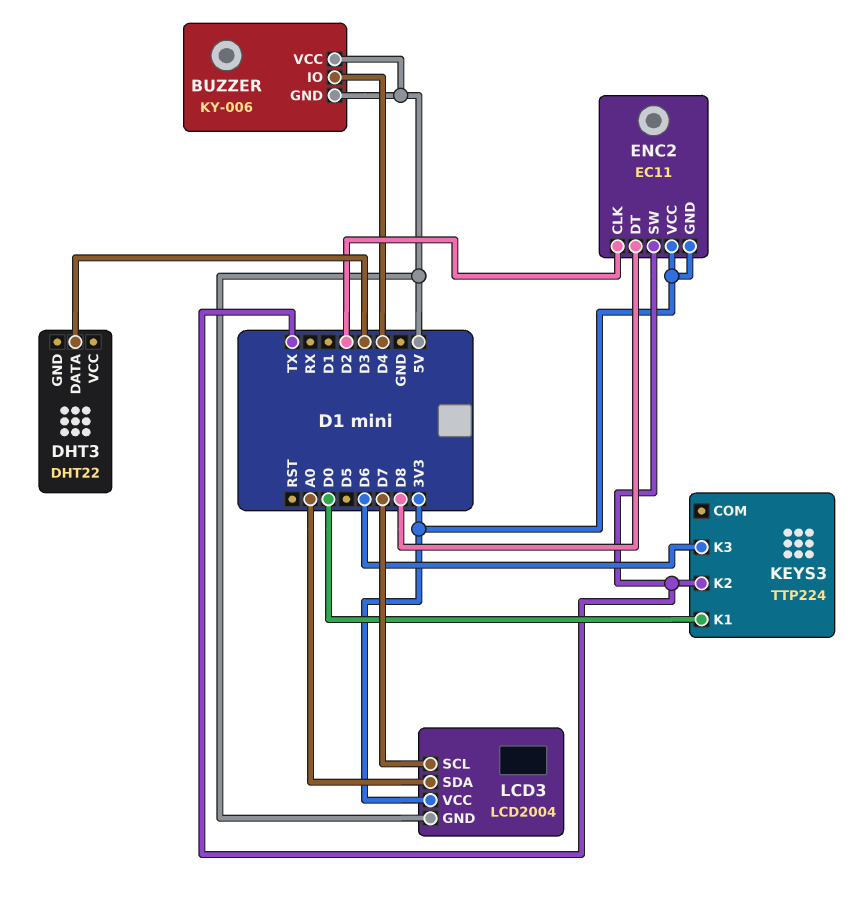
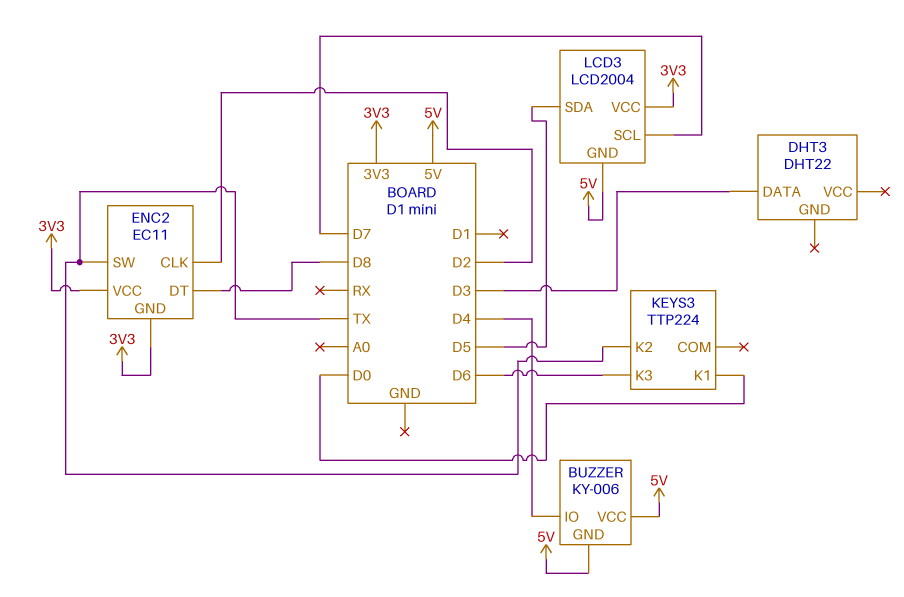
LCD3 pin SDA: A0 -> D5

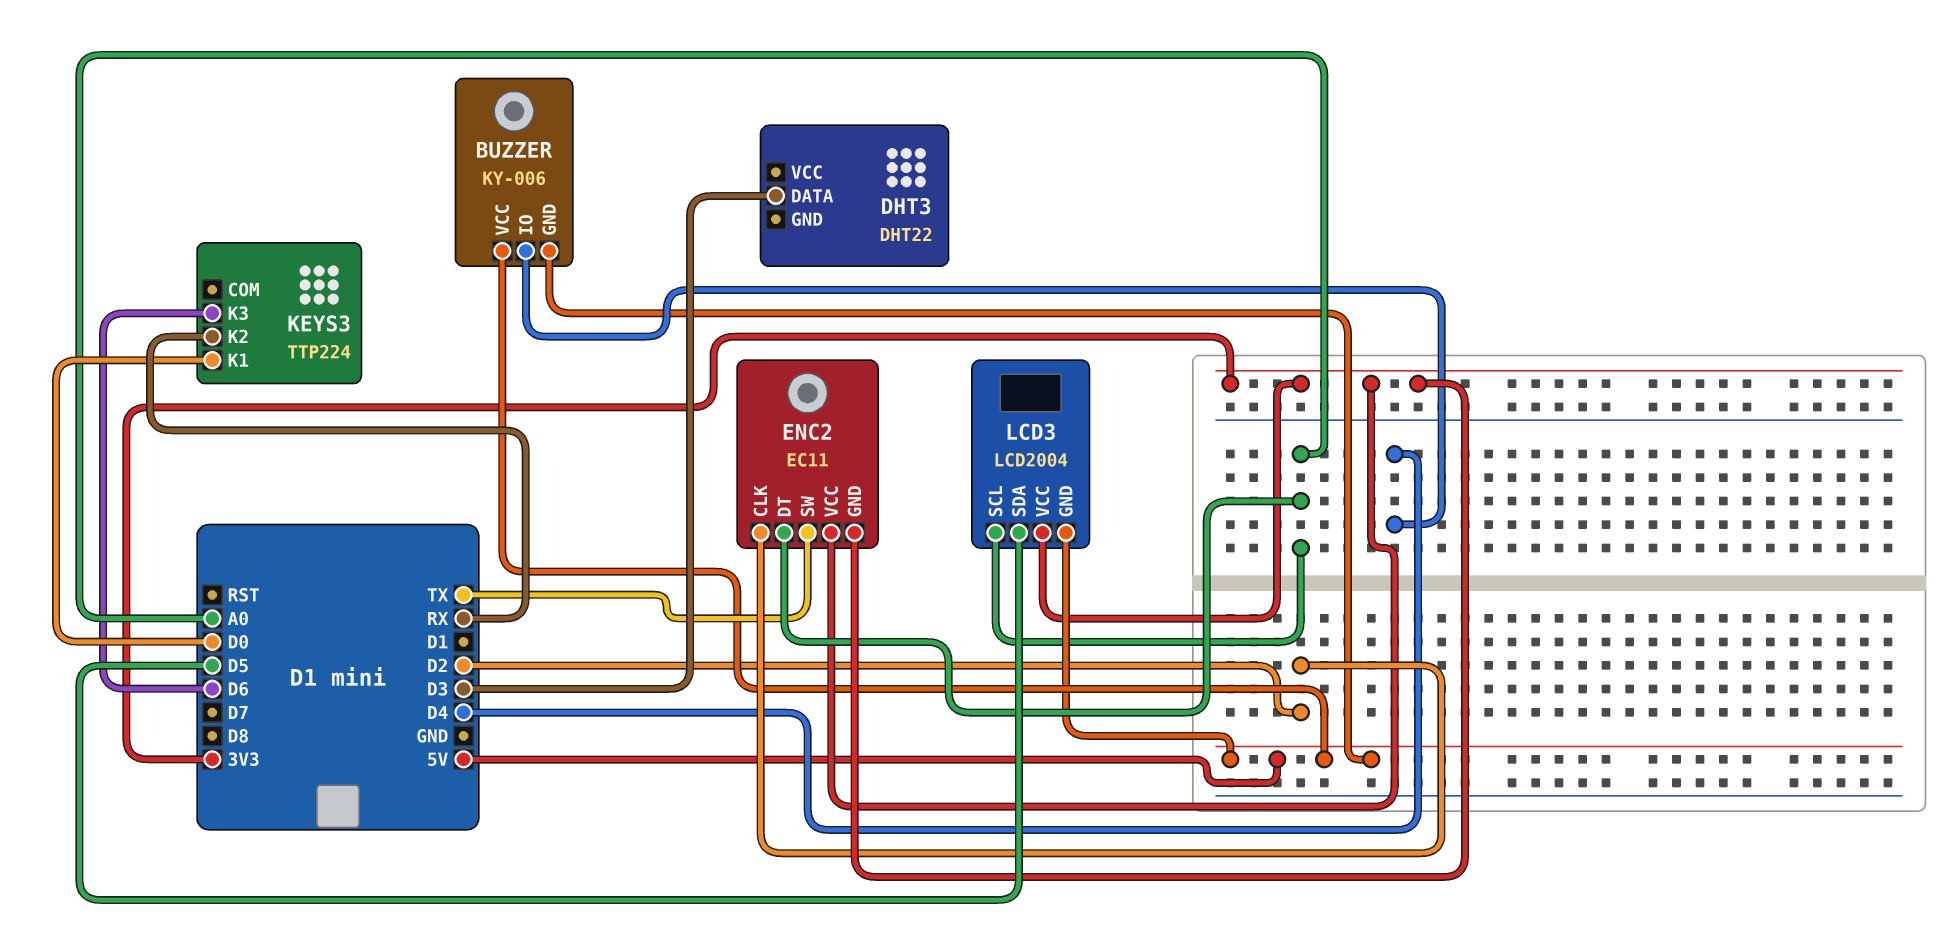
ENC2 pin DT: D8 -> A0
KEYS3 pin K2: TX -> RX
LCD3 pin SCL: D7 -> A0

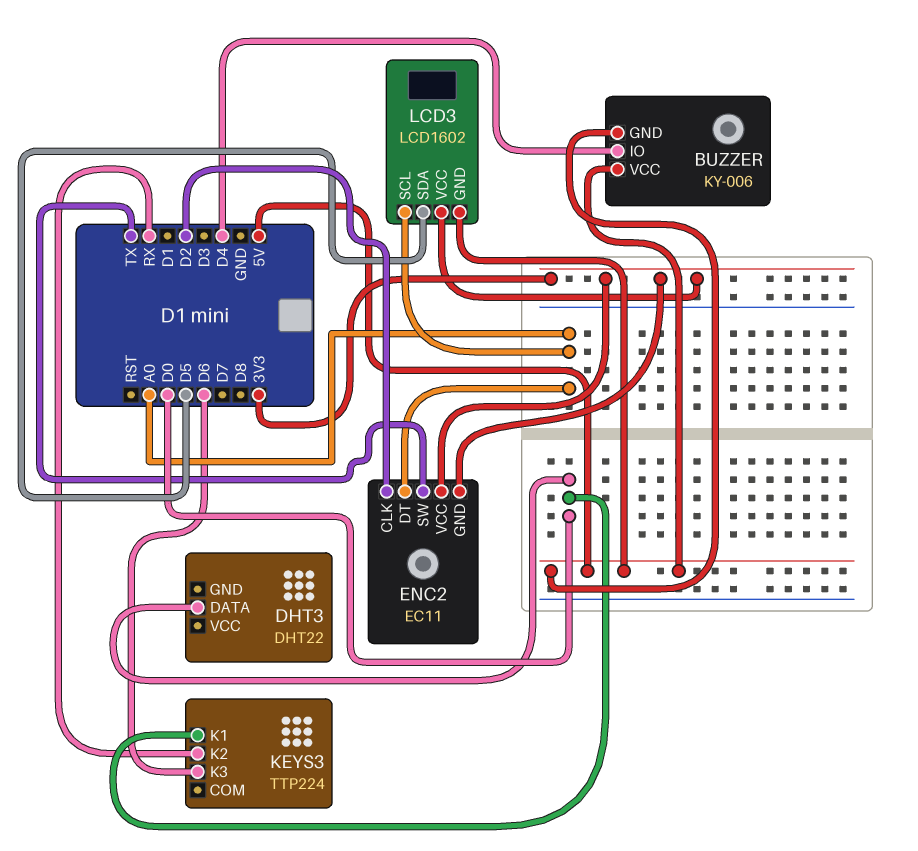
DHT3 pin DATA: D3 -> D0
LCD3: LCD2004 -> LCD1602

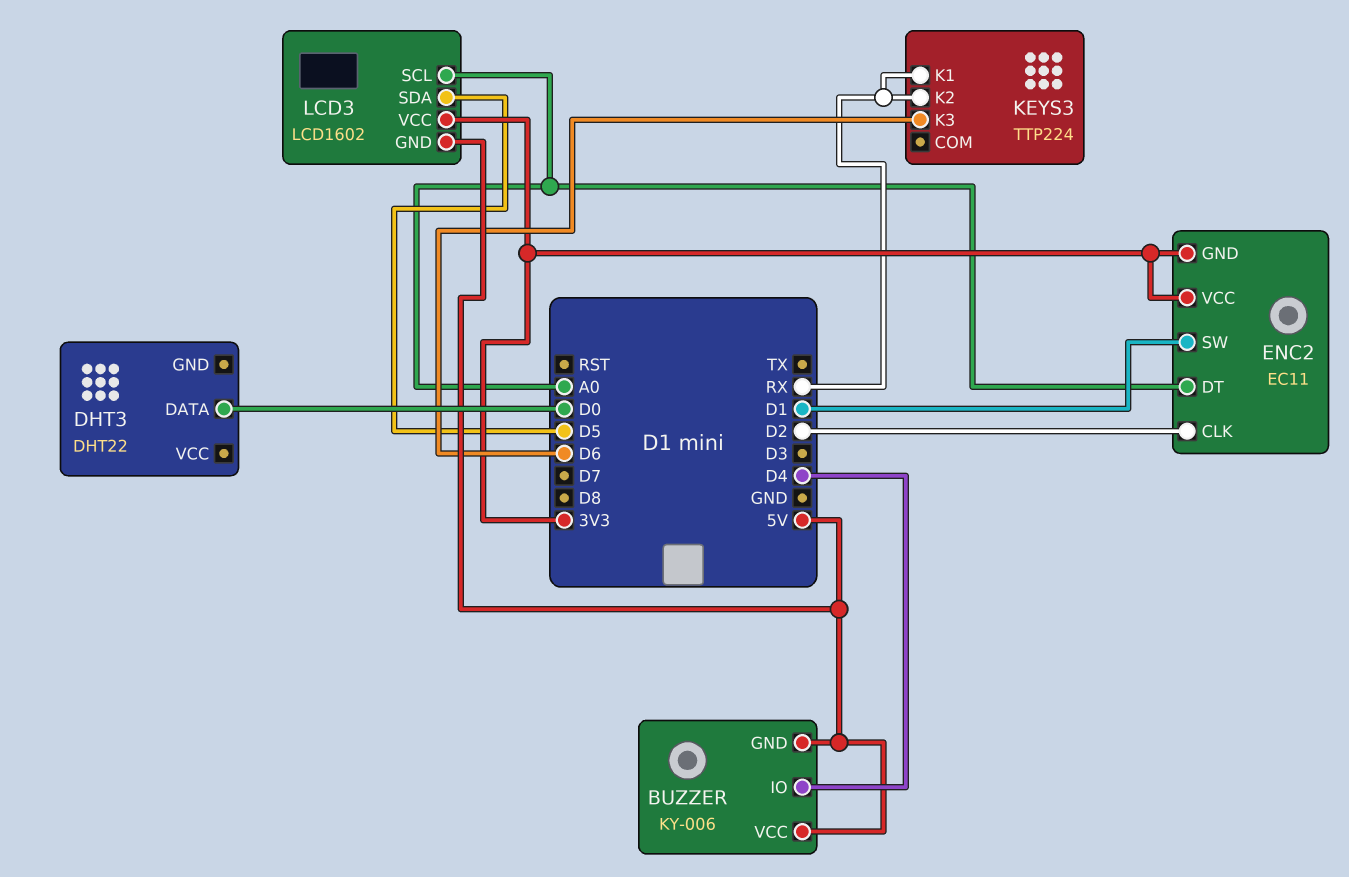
ENC2 pin SW: TX -> D1
KEYS3 pin K1: D0 -> RX

